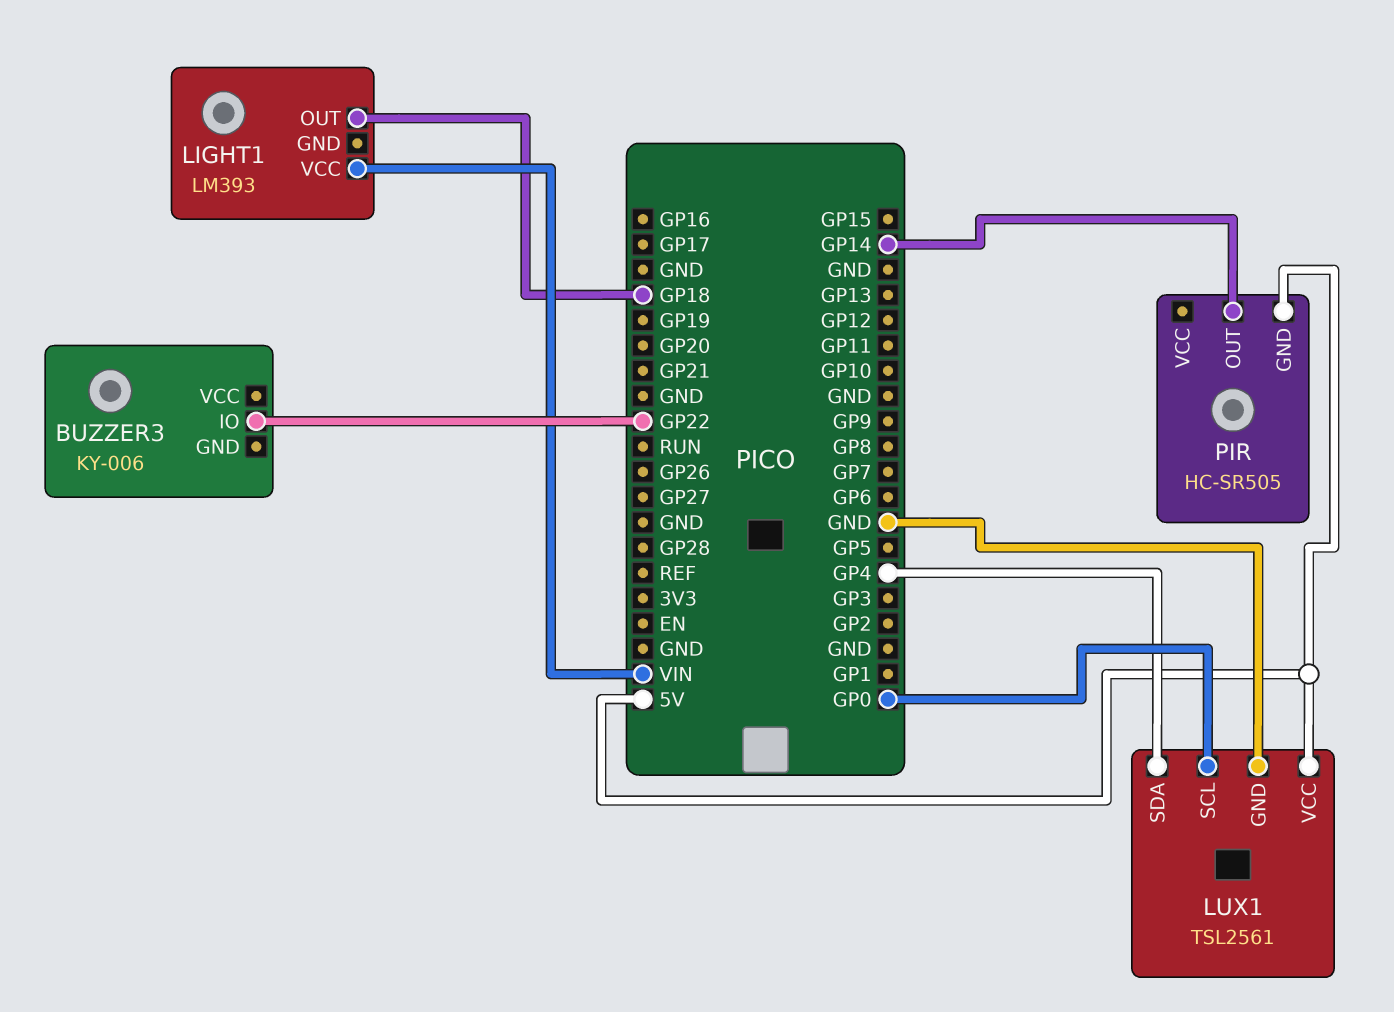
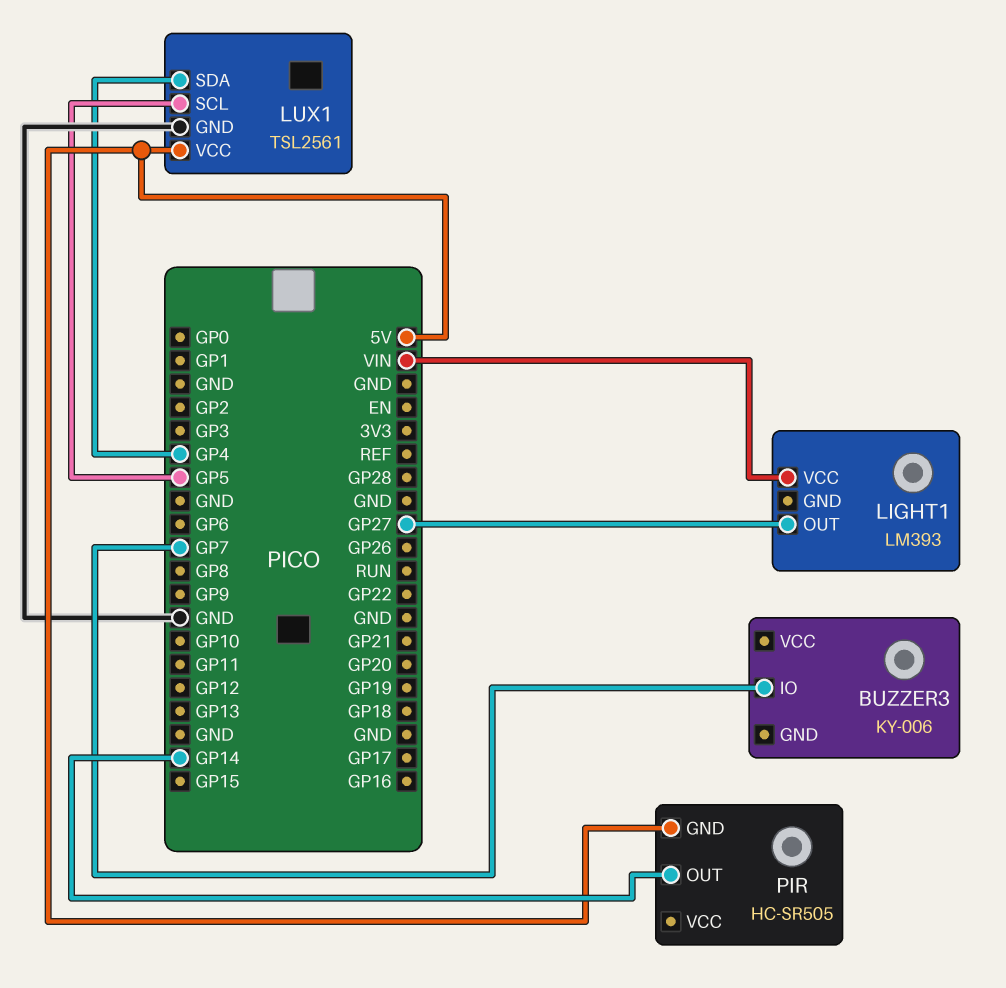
BUZZER3 pin IO: GP22 -> GP7
LIGHT1 pin OUT: GP18 -> GP27
LUX1 pin SCL: GP0 -> GP5

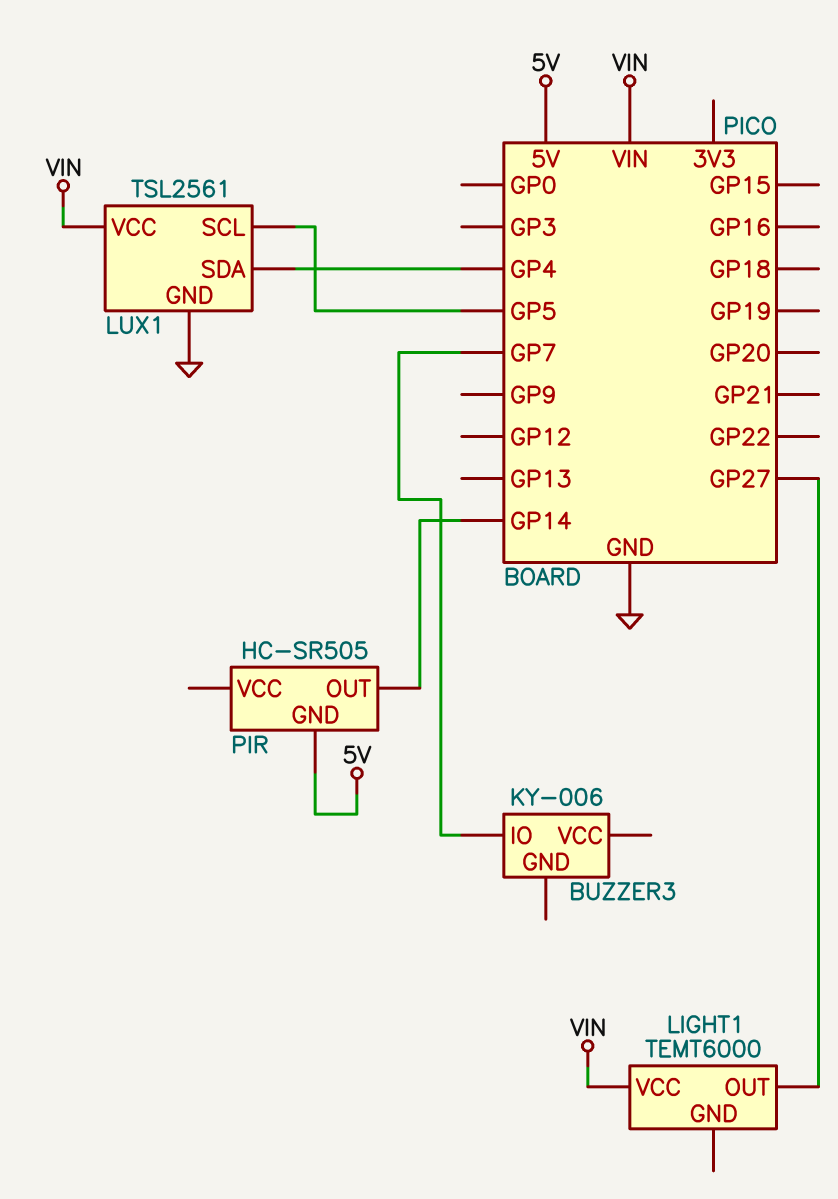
LIGHT1: LM393 -> TEMT6000
LUX1 pin VCC: 5V -> VIN

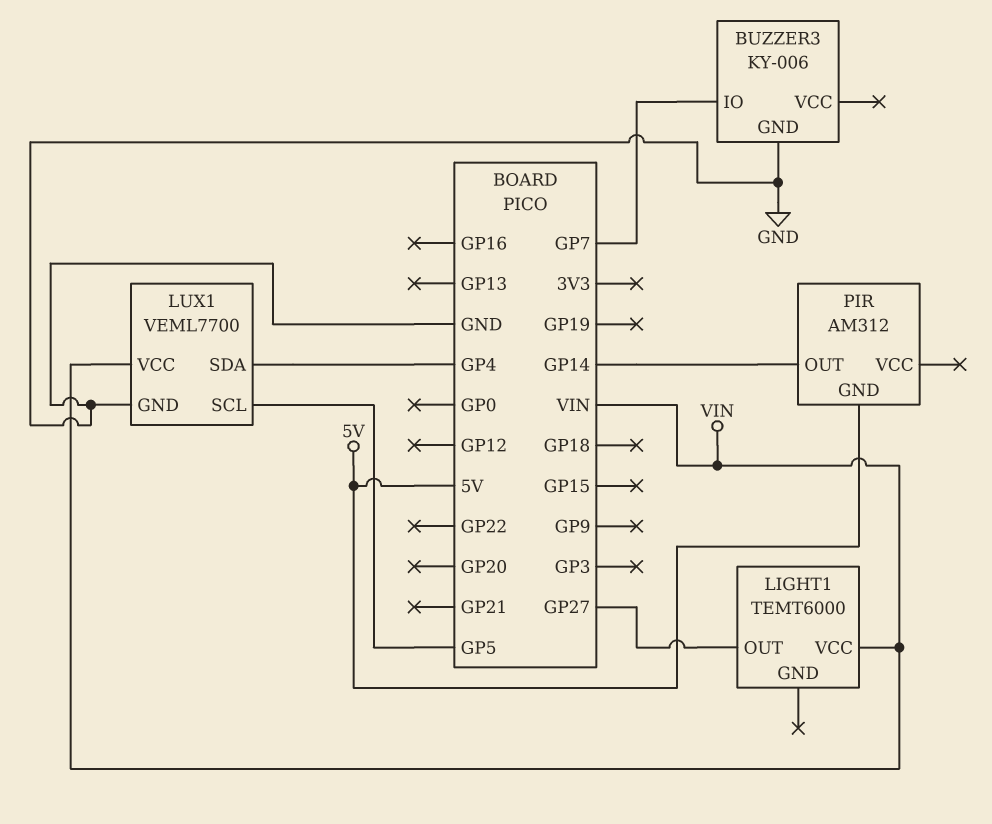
BUZZER3 pin GND: none -> GND
LUX1: TSL2561 -> VEML7700
PIR: HC-SR505 -> AM312

